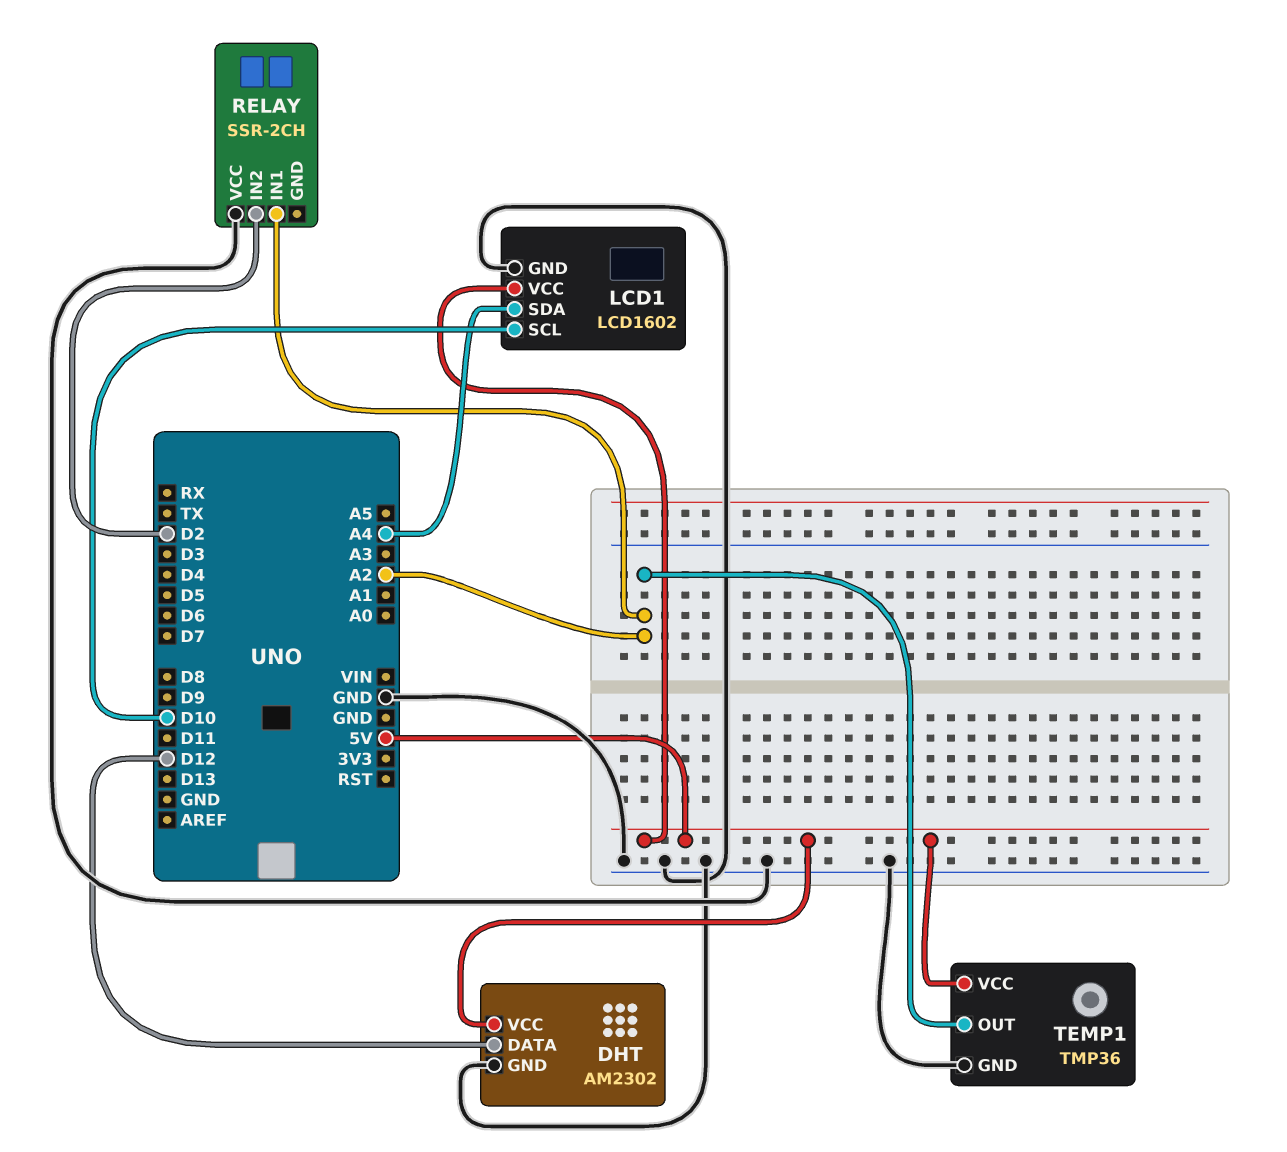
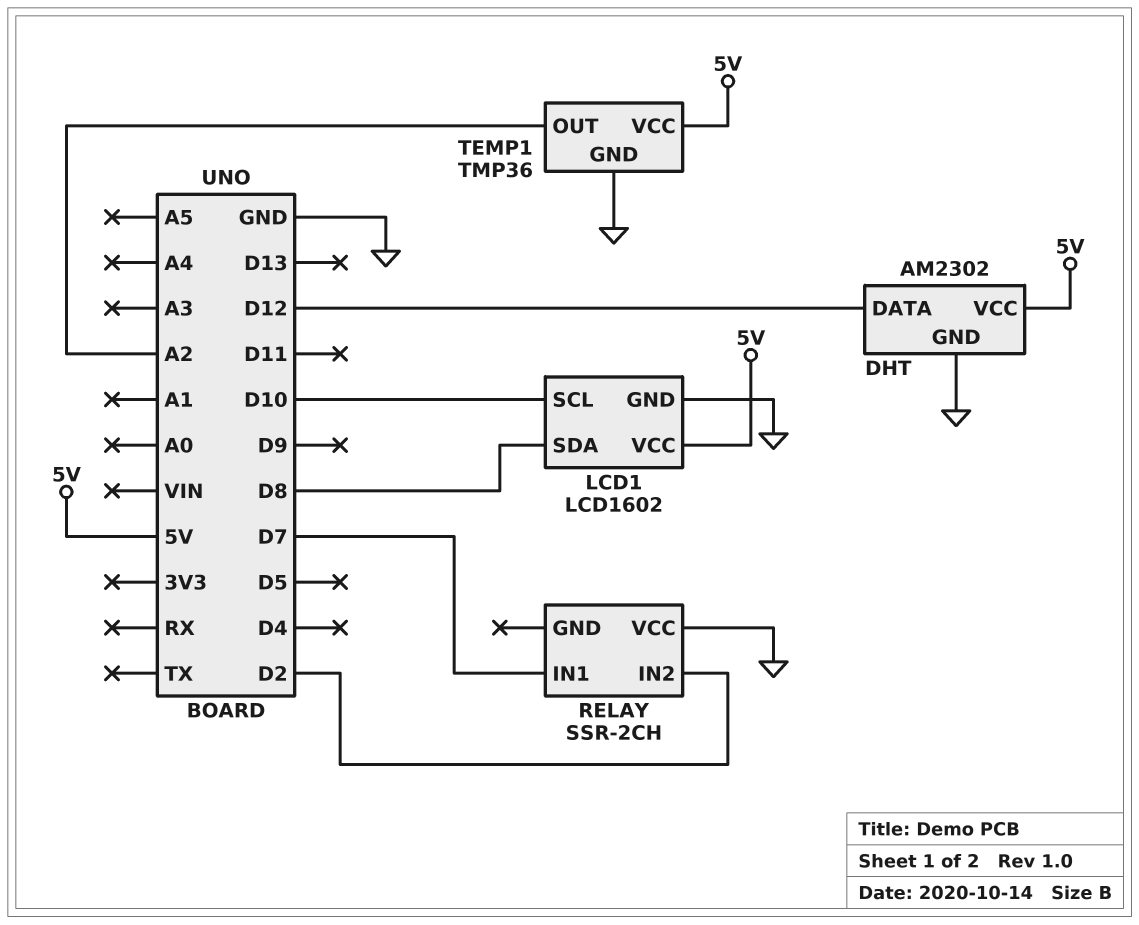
LCD1 pin SDA: A4 -> D8
RELAY pin IN1: A2 -> D7

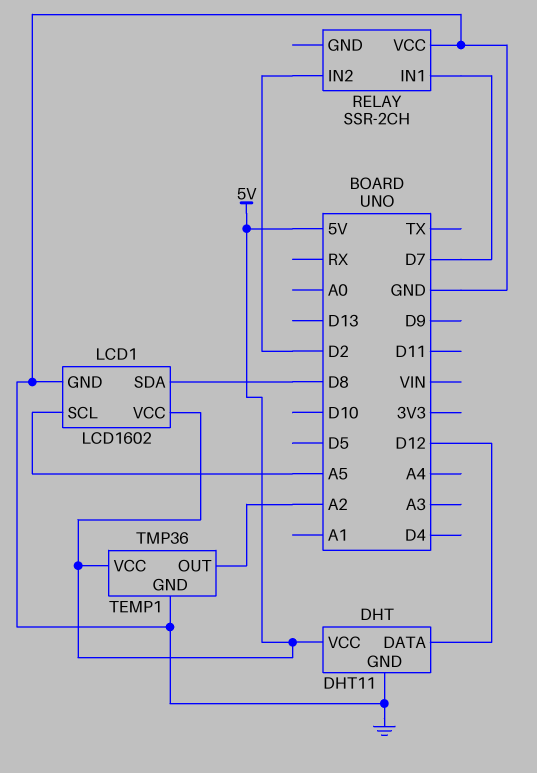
DHT: AM2302 -> DHT11
LCD1 pin SCL: D10 -> A5

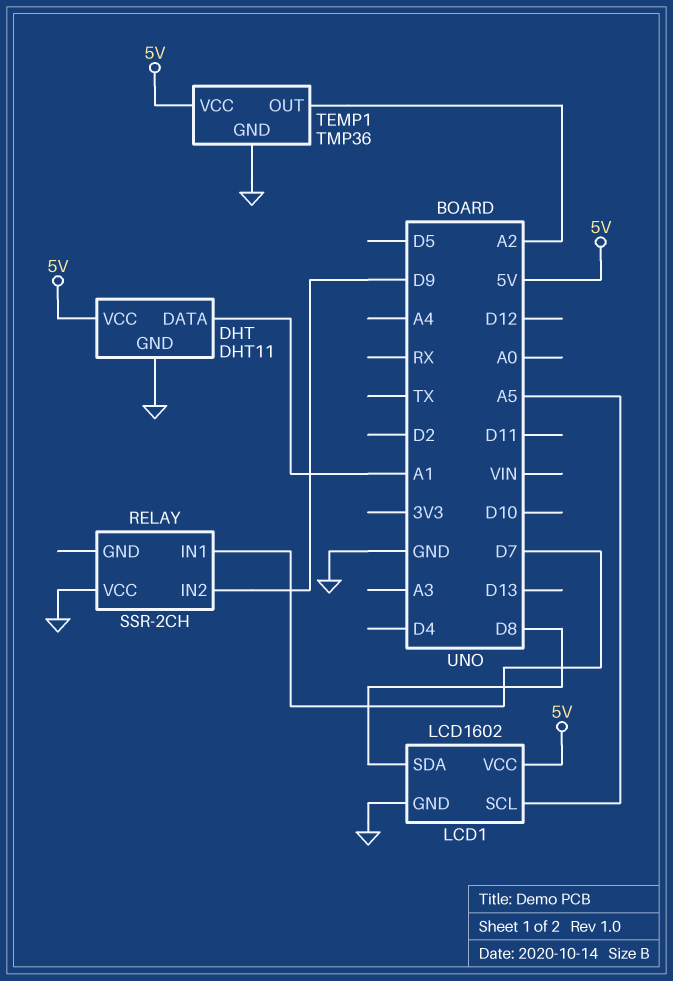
DHT pin DATA: D12 -> A1
RELAY pin IN2: D2 -> D9

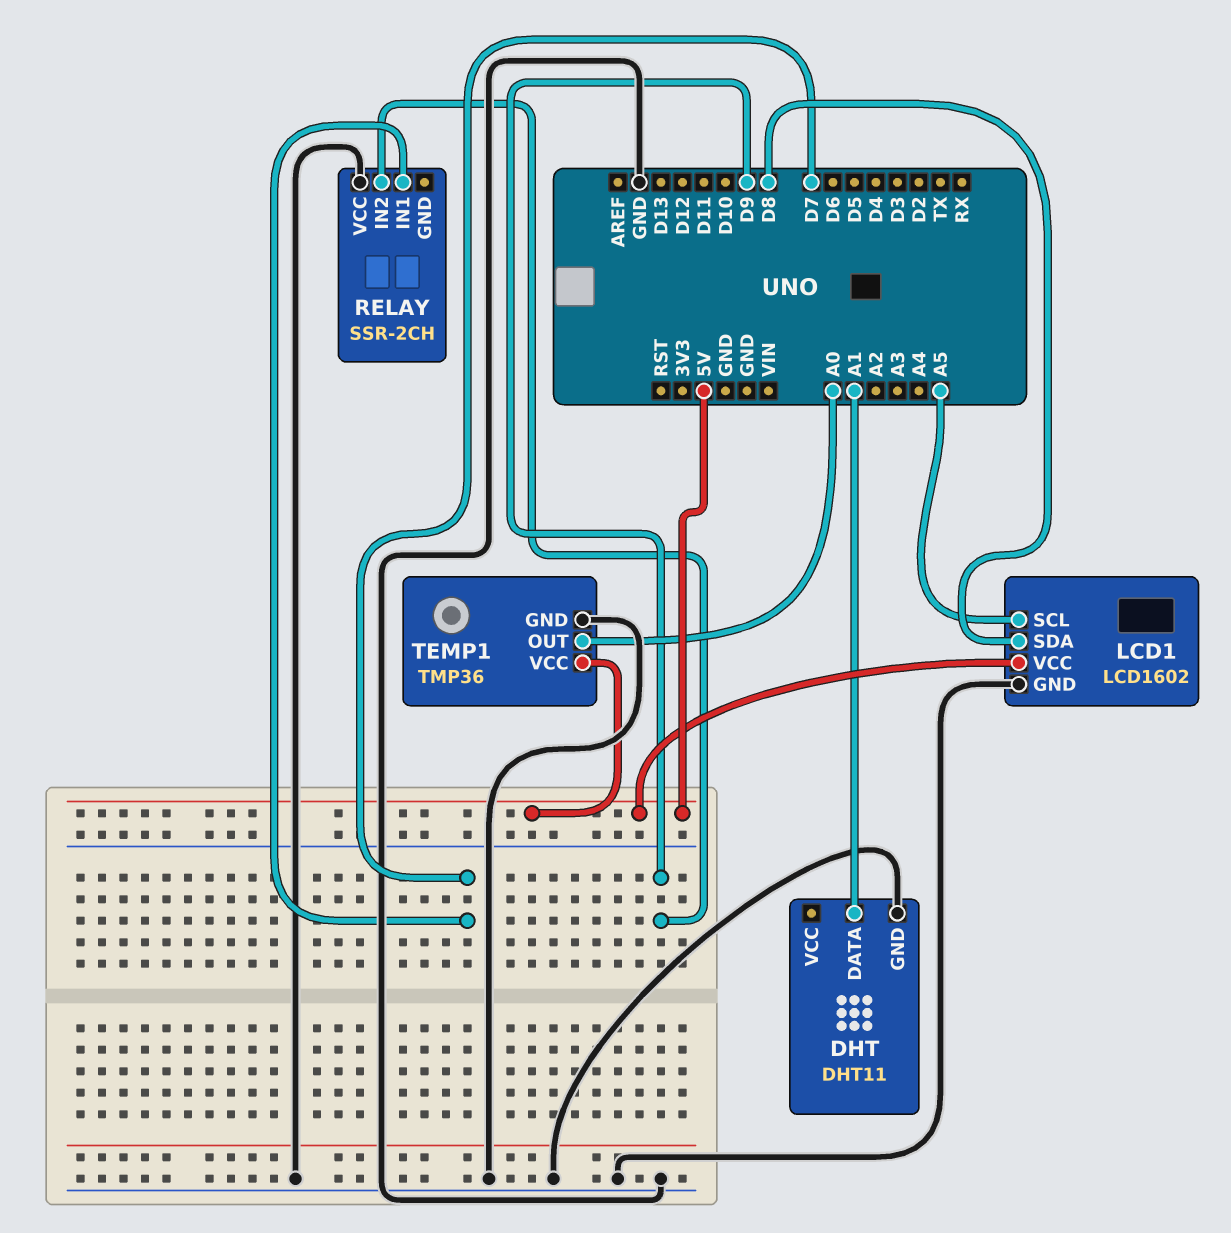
DHT pin VCC: 5V -> none
TEMP1 pin OUT: A2 -> A0

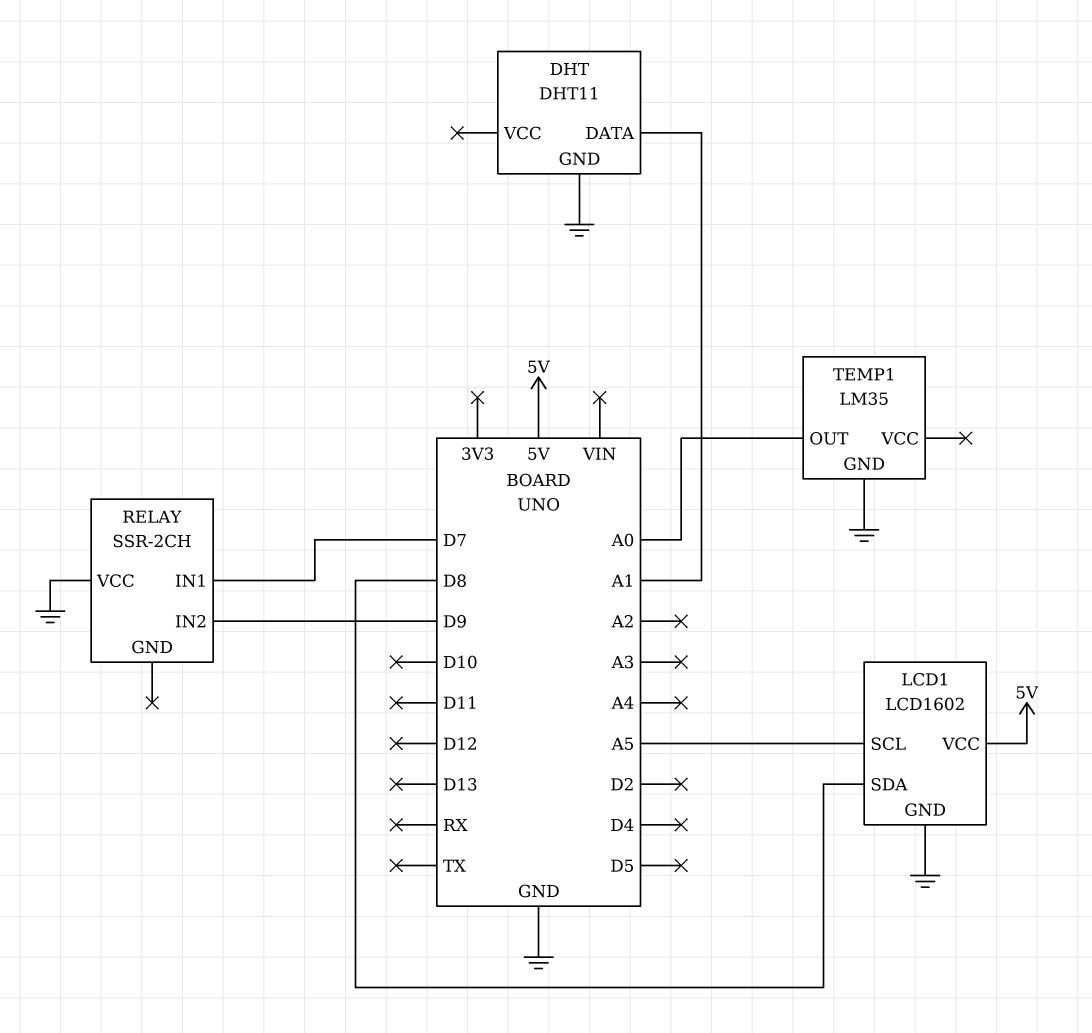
TEMP1: TMP36 -> LM35
TEMP1 pin VCC: 5V -> none

